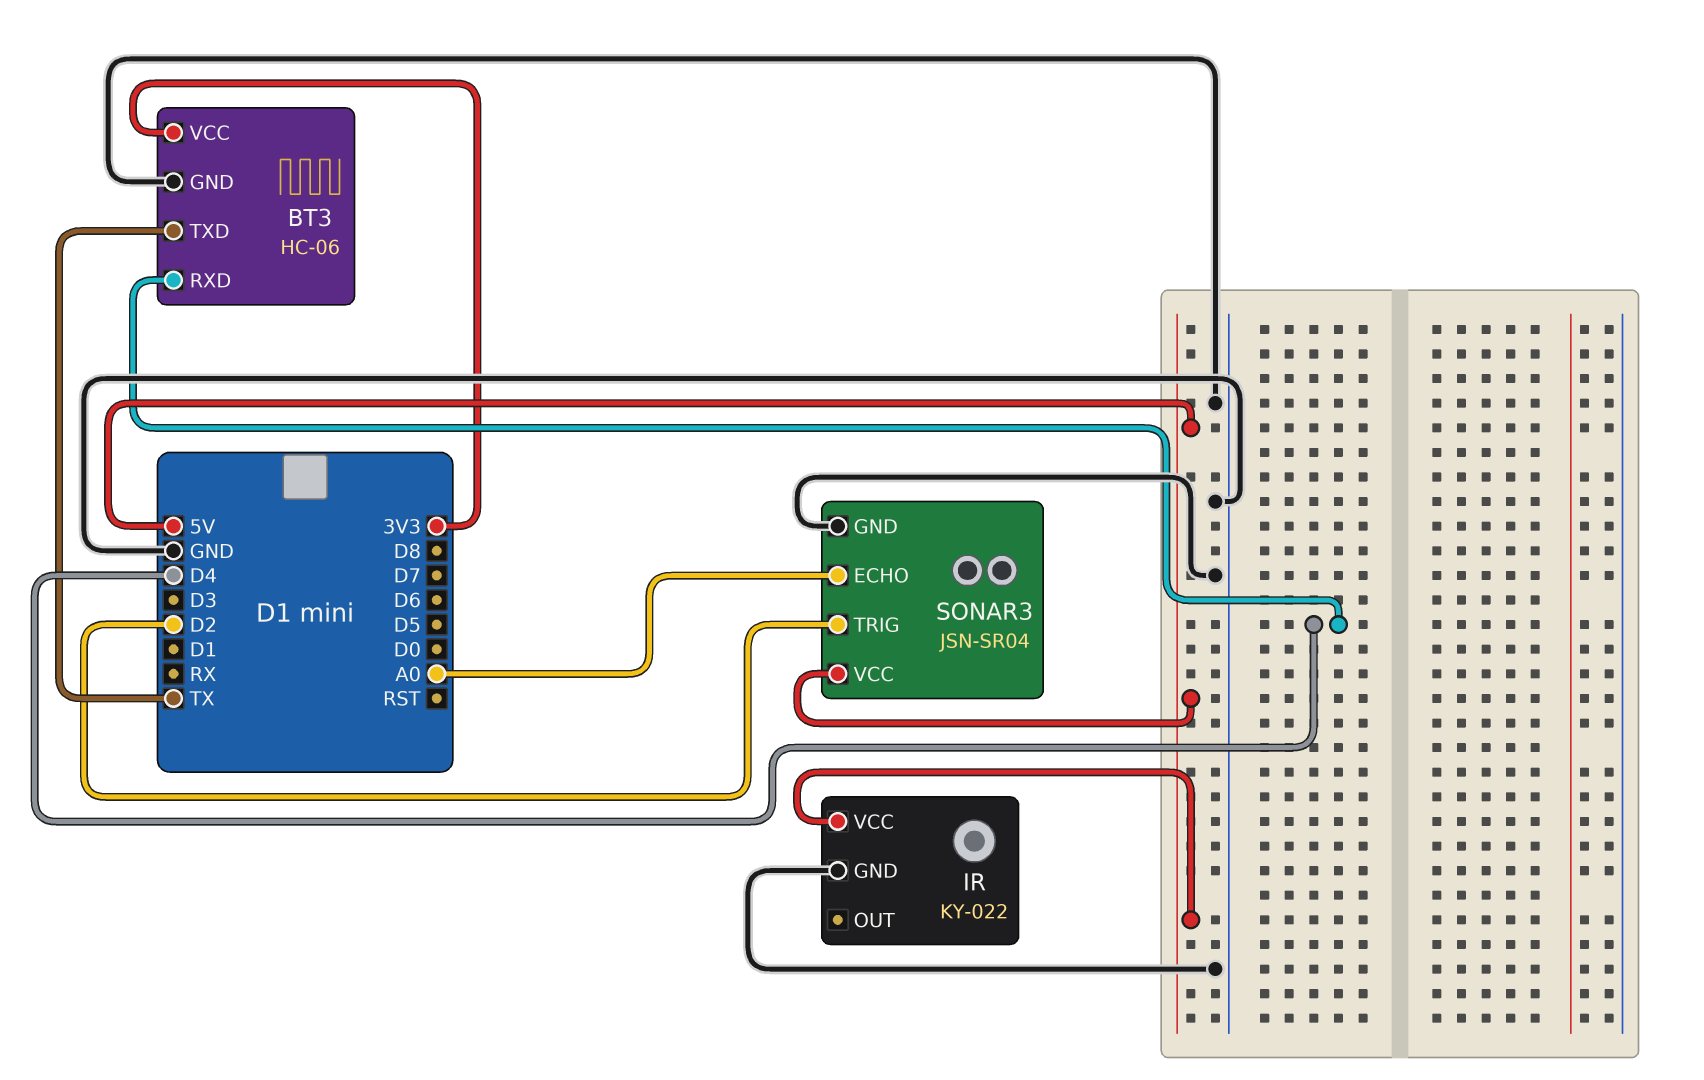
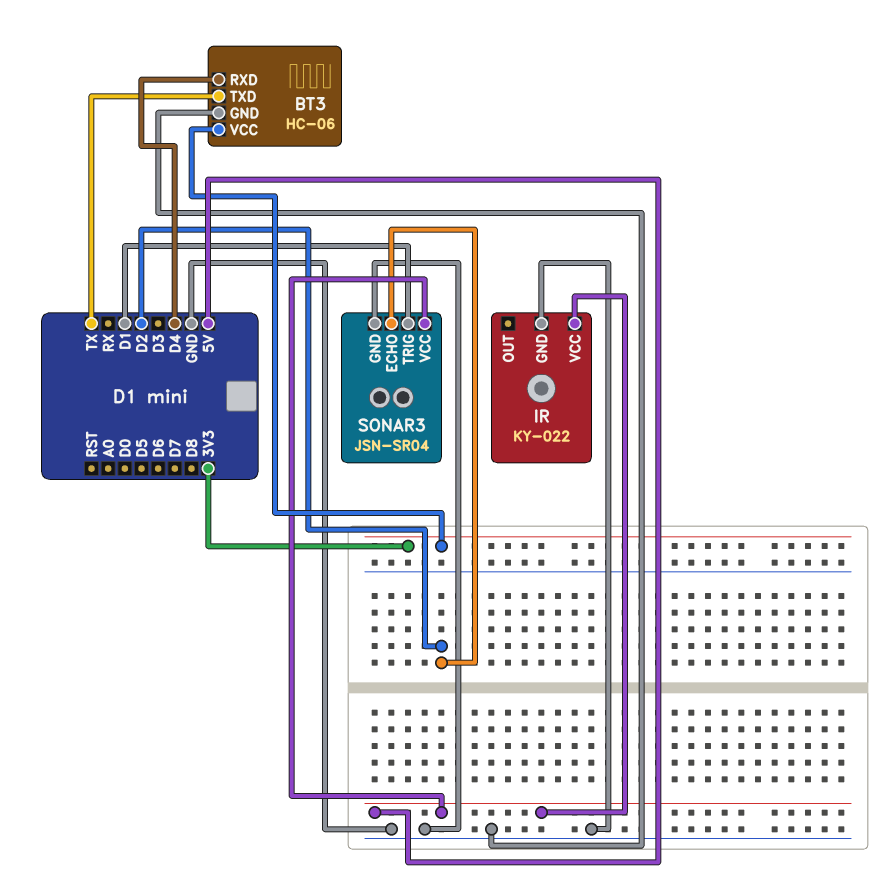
SONAR3 pin ECHO: A0 -> D2
SONAR3 pin TRIG: D2 -> D1

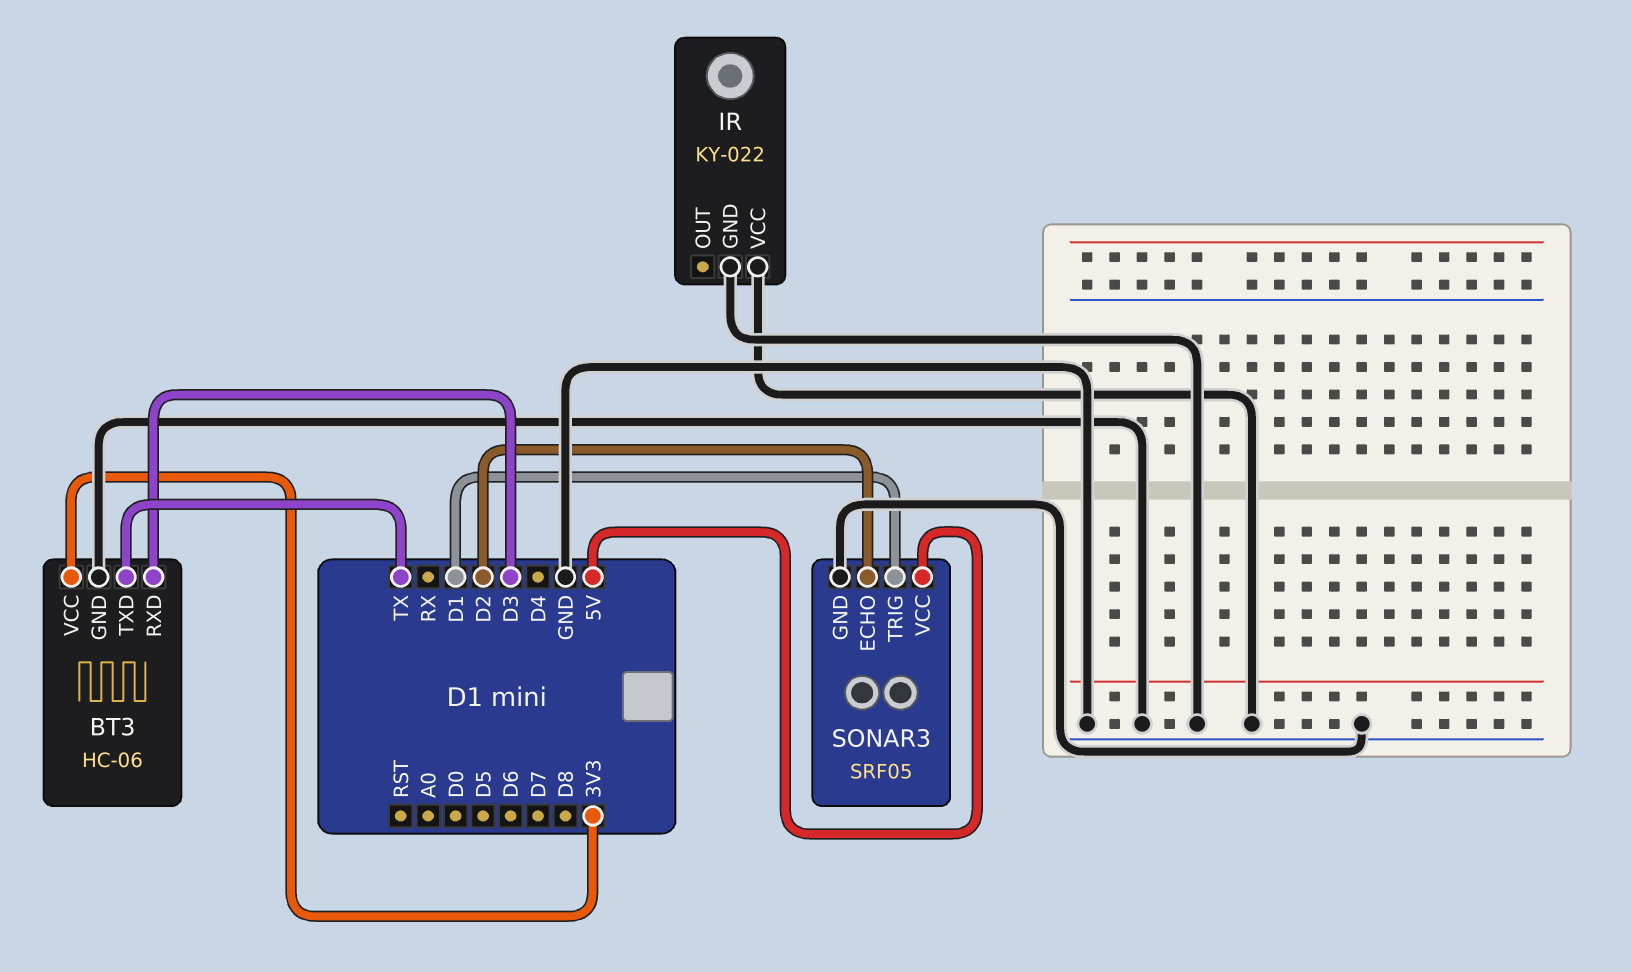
BT3 pin RXD: D4 -> D3
IR pin VCC: 5V -> GND
SONAR3: JSN-SR04 -> SRF05

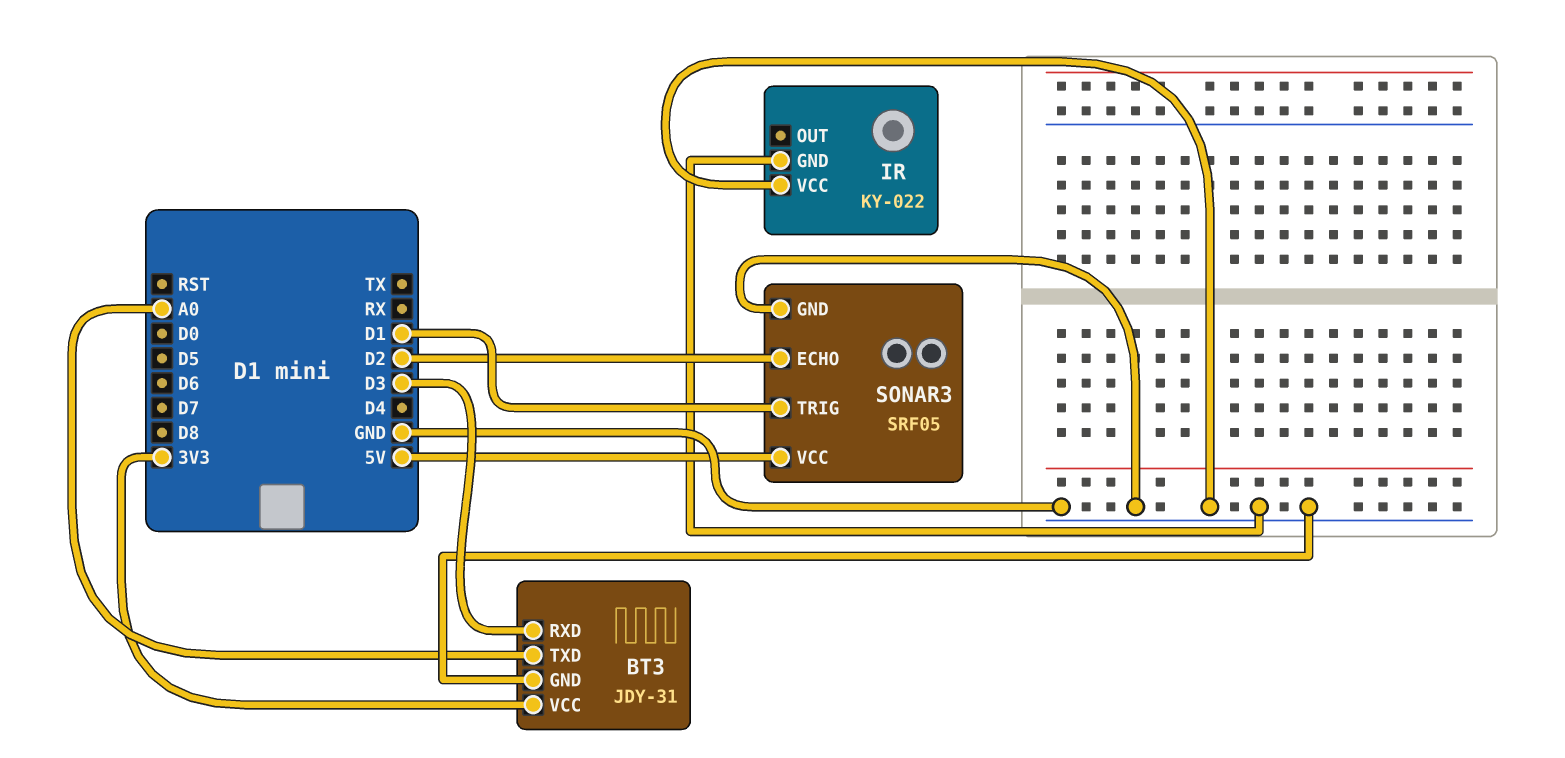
BT3: HC-06 -> JDY-31
BT3 pin TXD: TX -> A0

